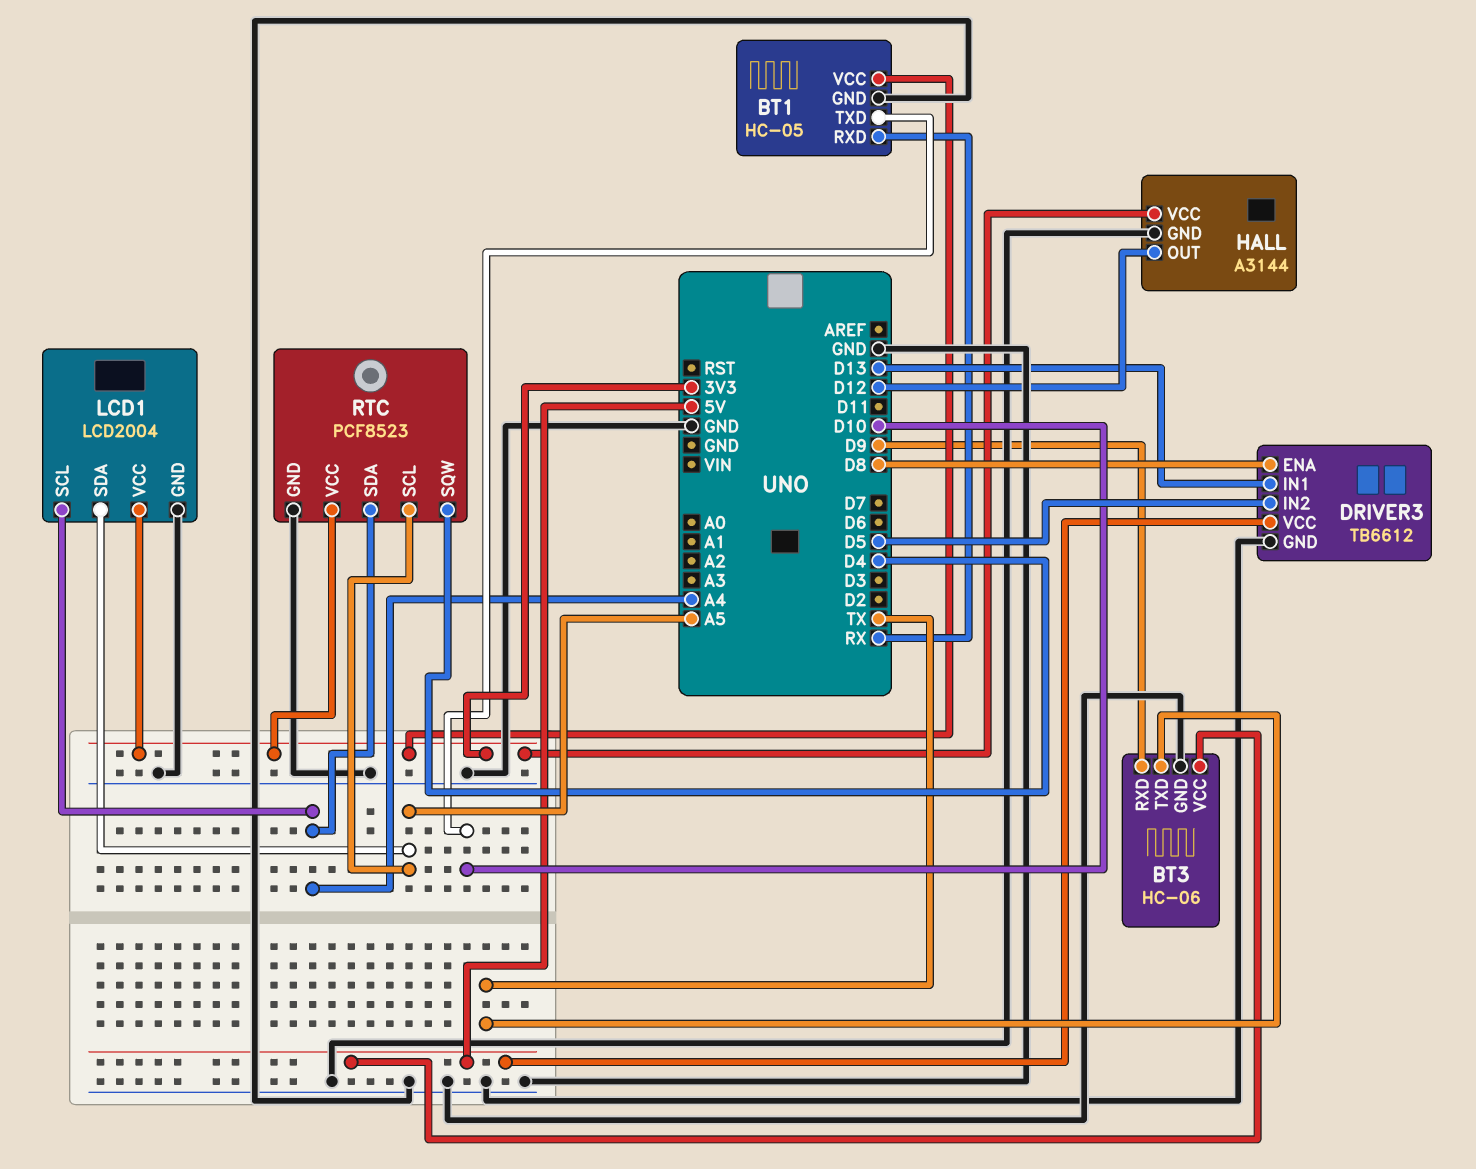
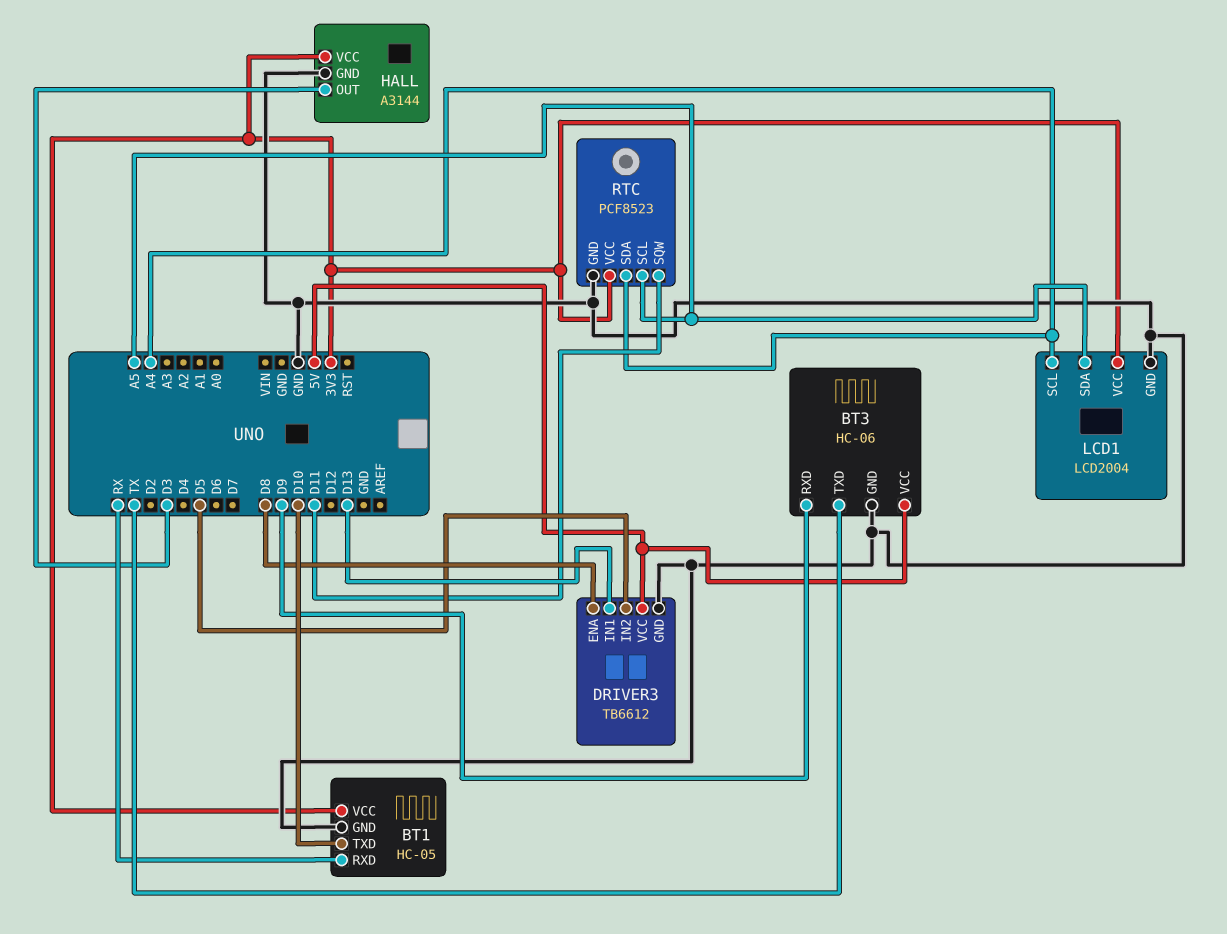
HALL pin OUT: D12 -> D3
RTC pin SQW: D4 -> D11

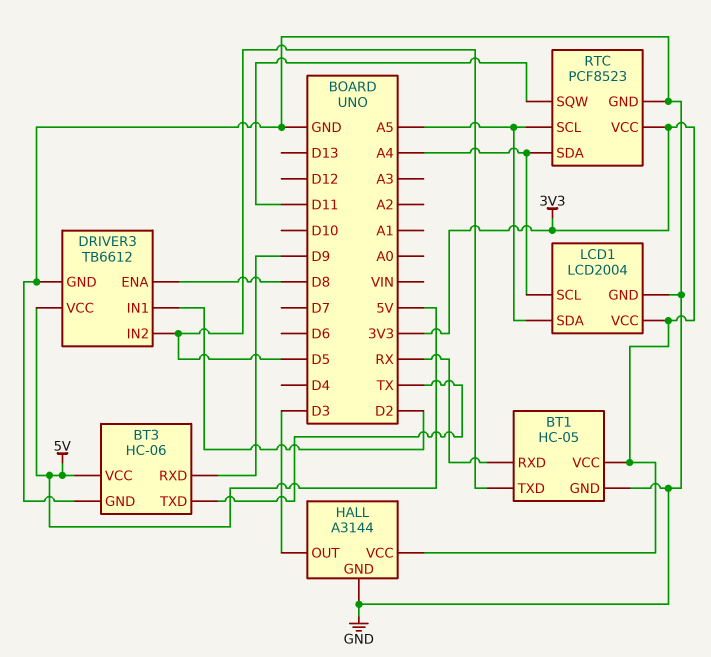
BT1 pin TXD: D10 -> D5
DRIVER3 pin IN1: D13 -> D2

